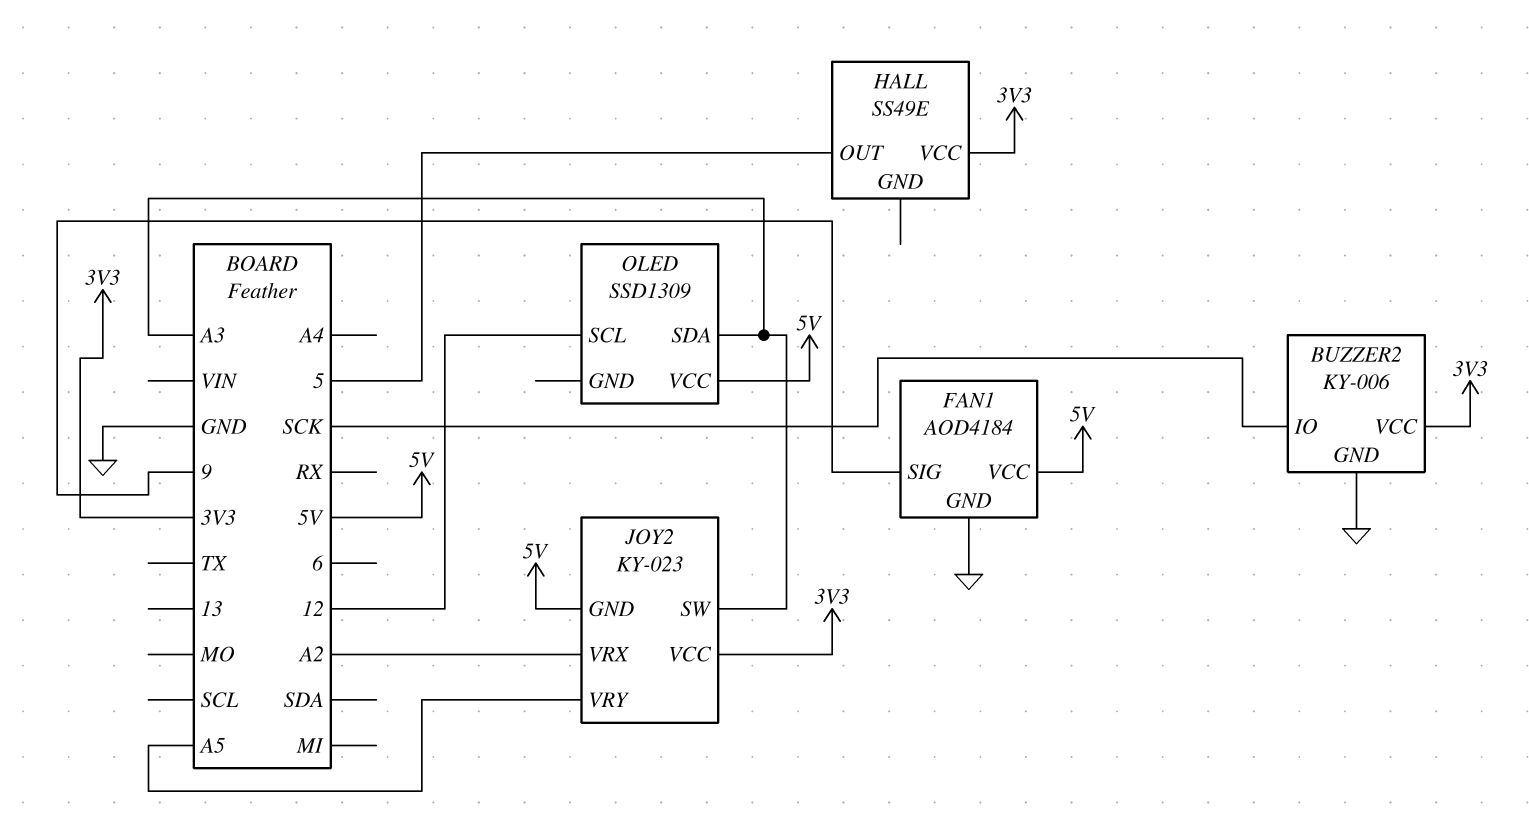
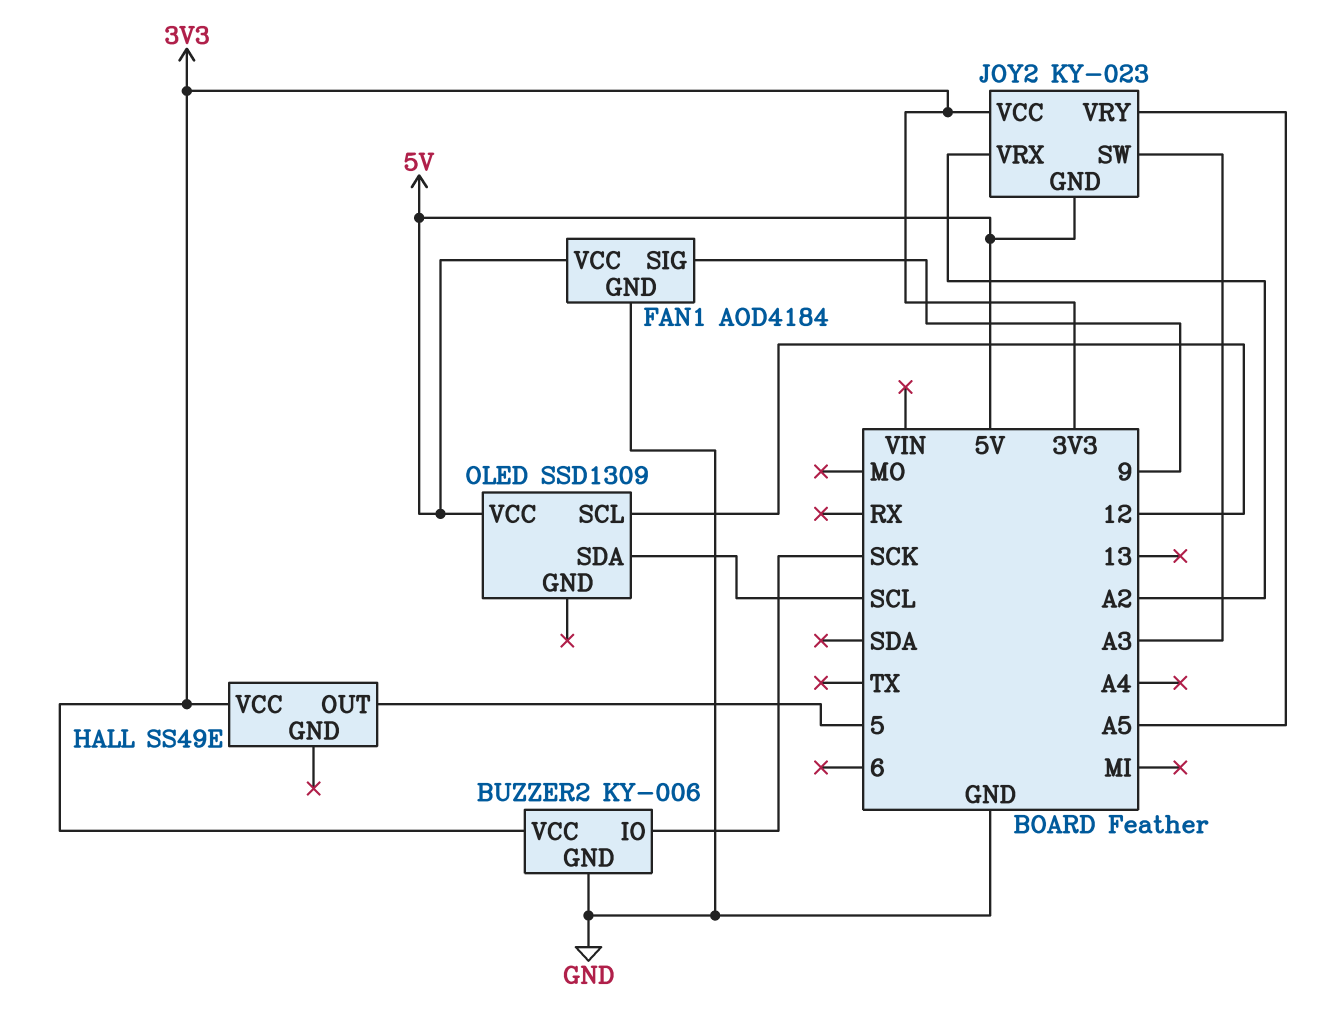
OLED pin SDA: A3 -> SCL

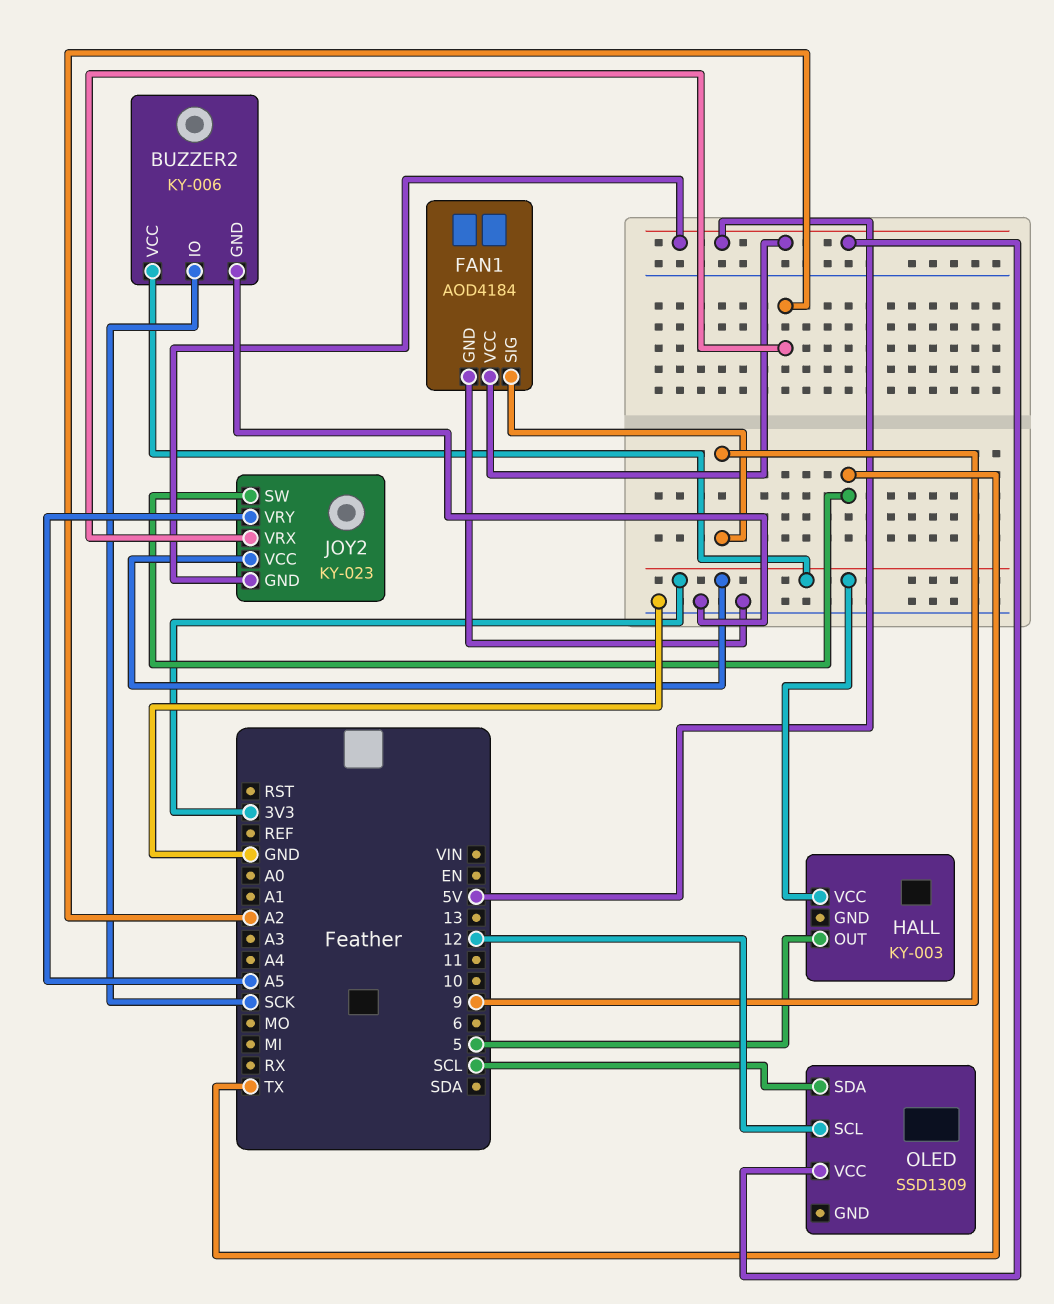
HALL: SS49E -> KY-003
JOY2 pin SW: A3 -> TX

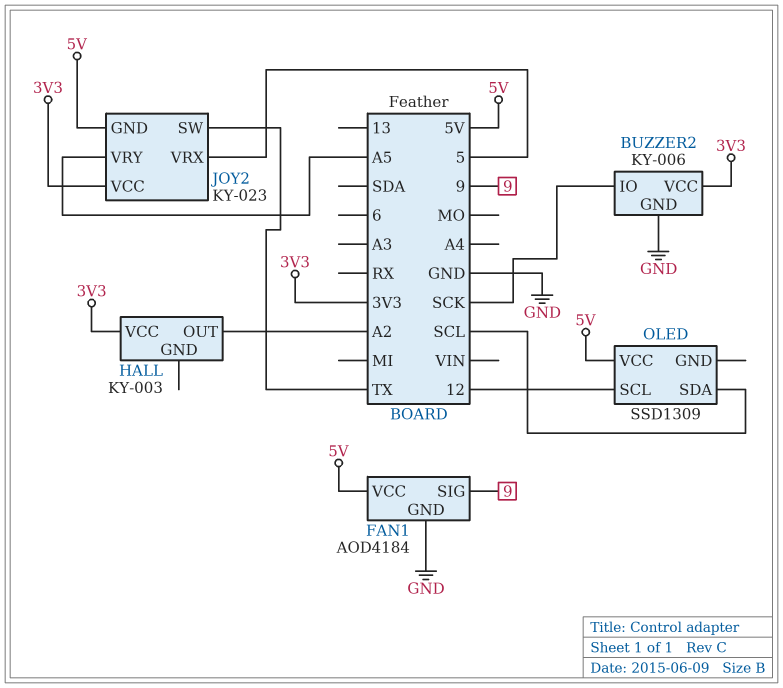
HALL pin OUT: 5 -> A2
JOY2 pin VRX: A2 -> 5

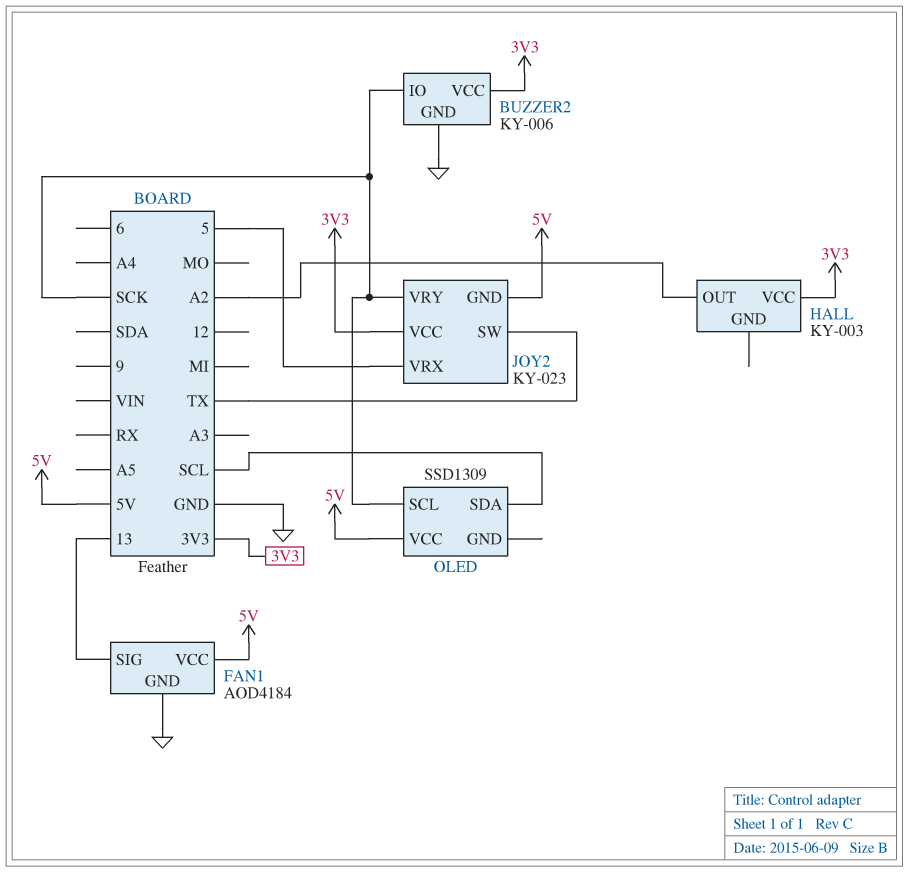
FAN1 pin SIG: 9 -> 13
JOY2 pin VRY: A5 -> SCK
OLED pin SCL: 12 -> SCK

